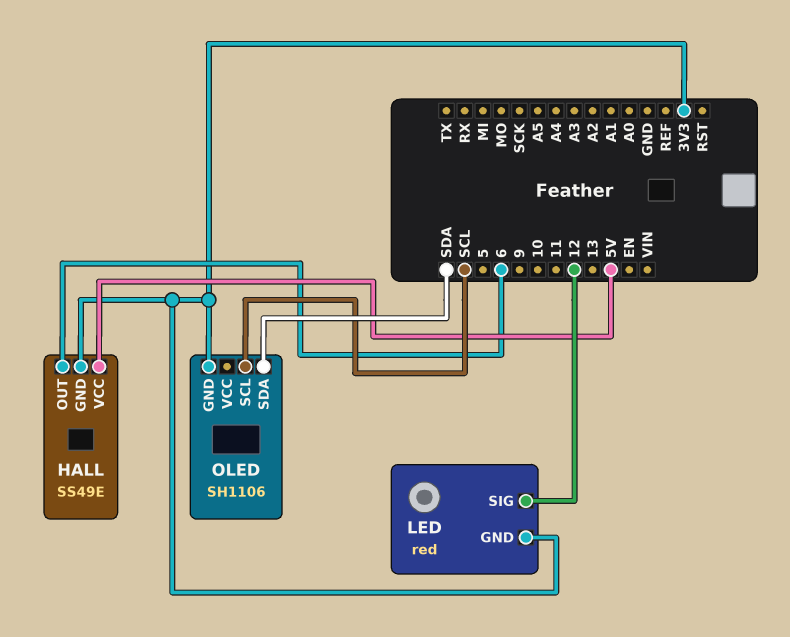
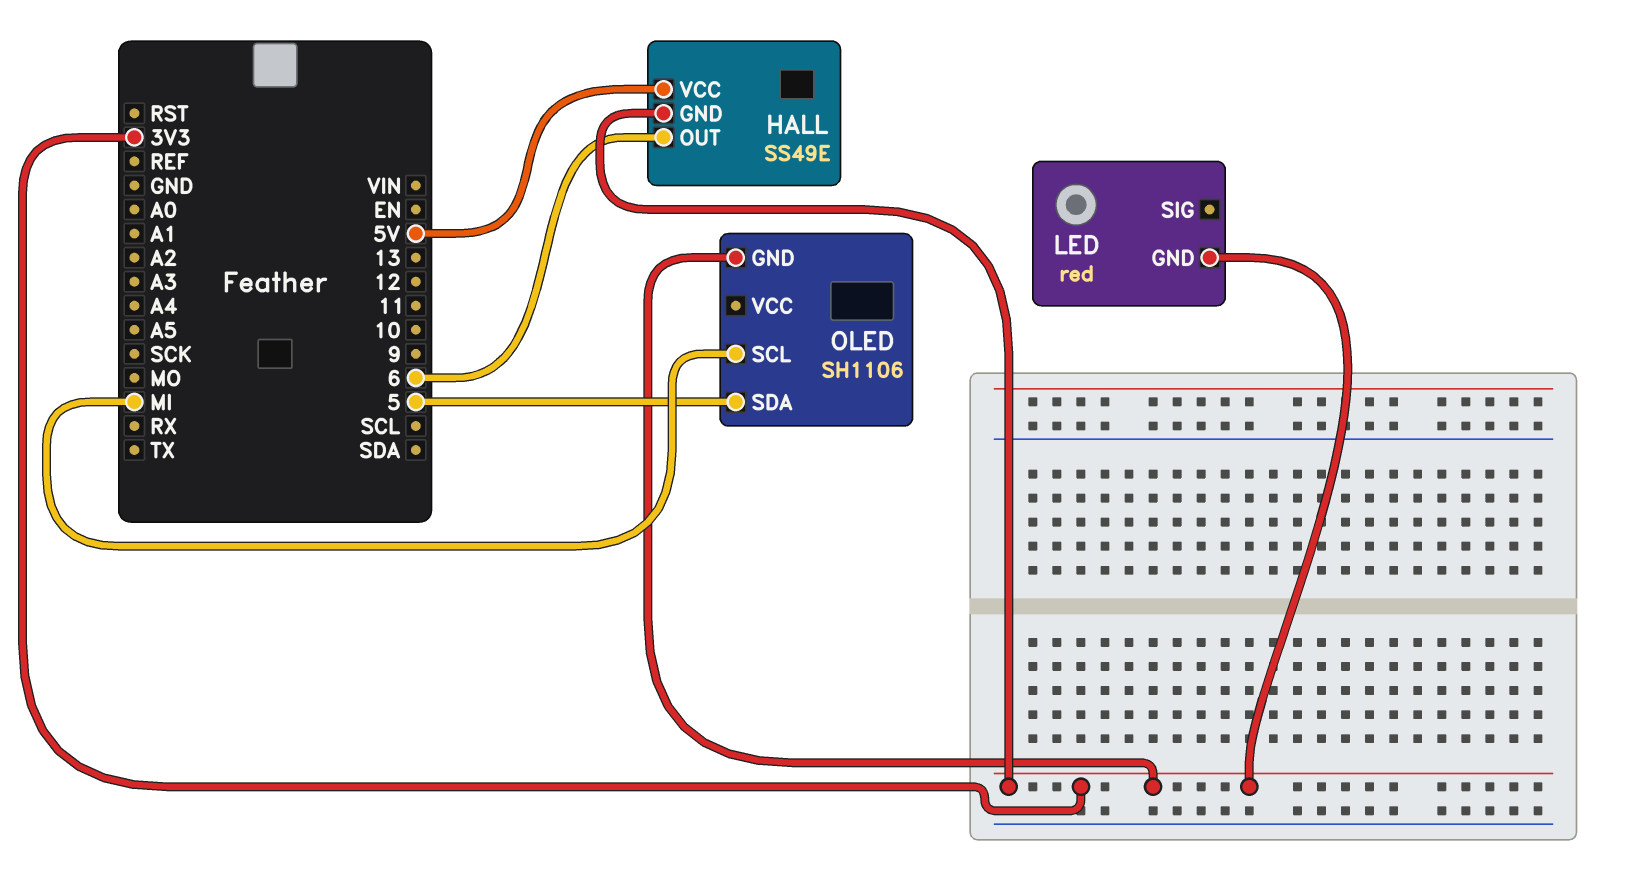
LED pin SIG: 12 -> none
OLED pin SCL: SCL -> MI
OLED pin SDA: SDA -> 5

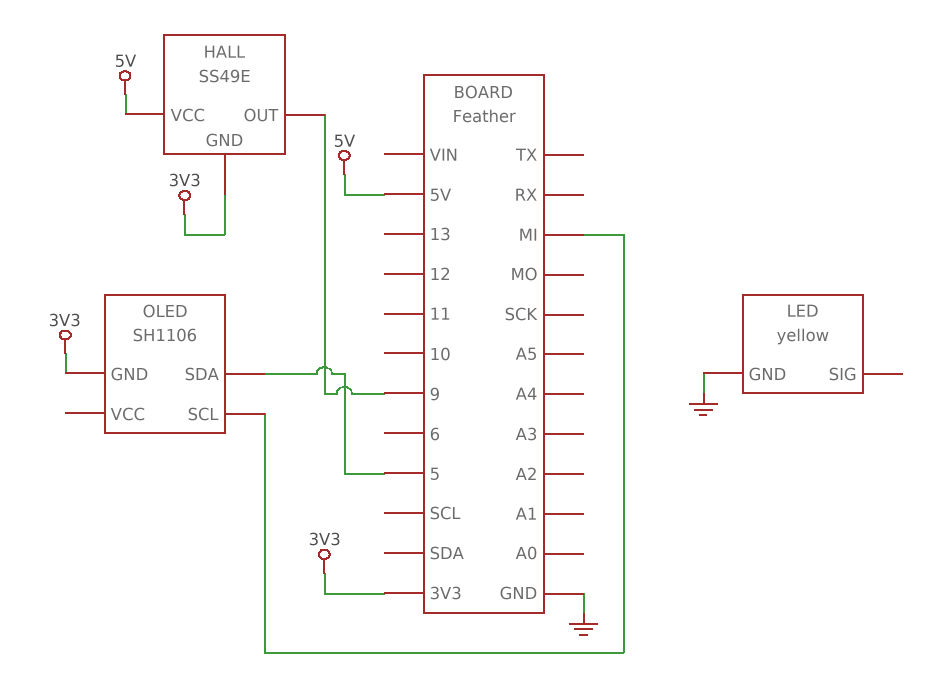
HALL pin OUT: 6 -> 9
LED: red -> yellow
LED pin GND: 3V3 -> GND

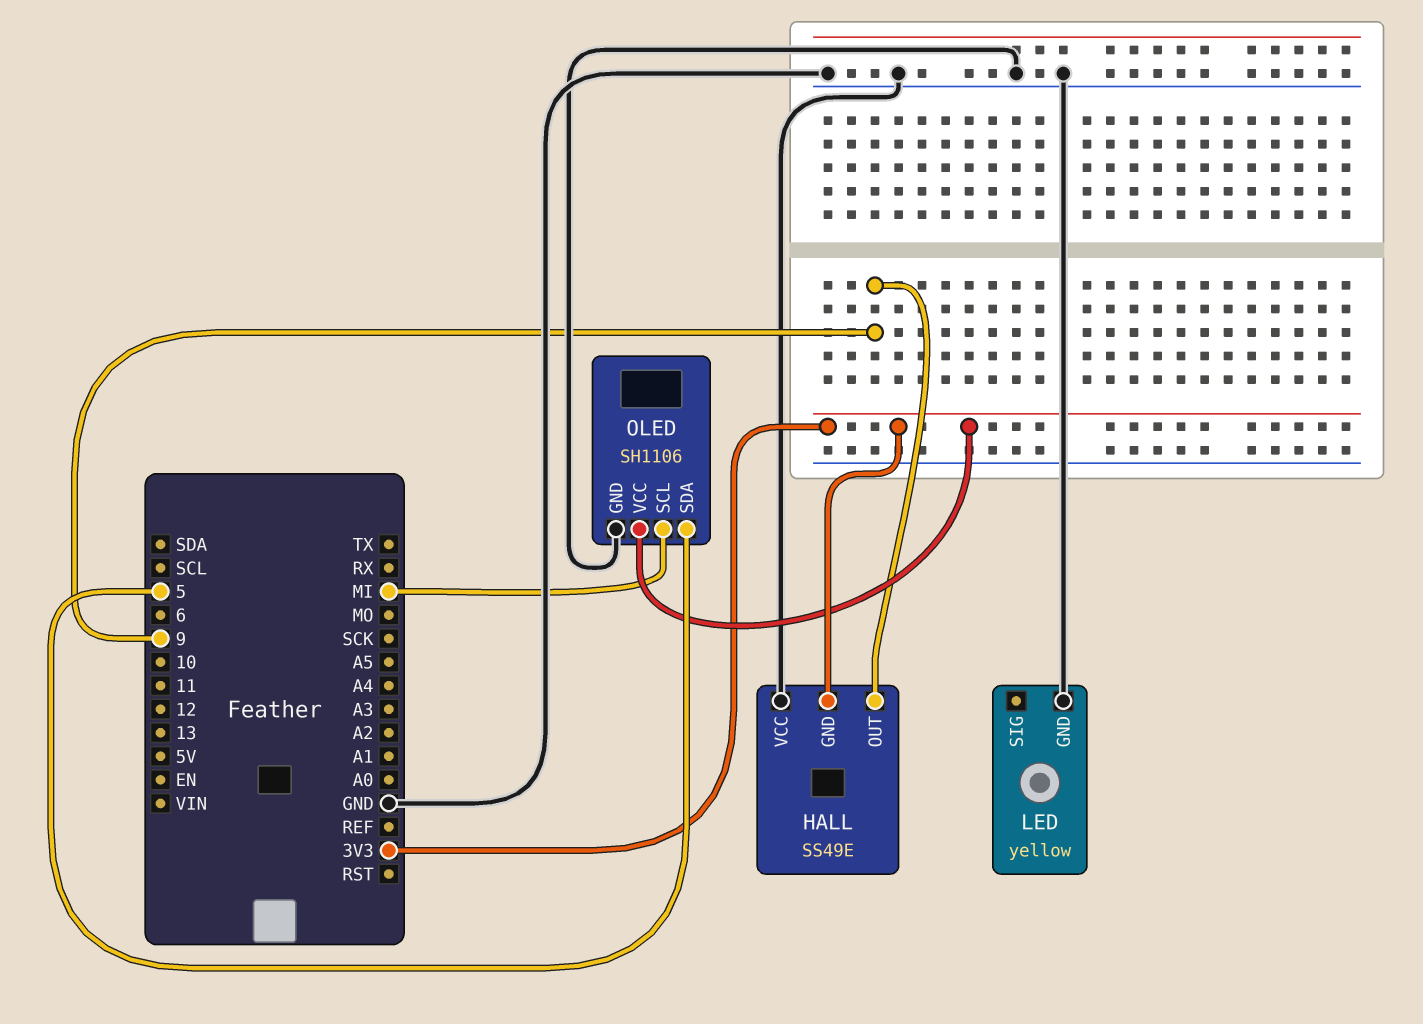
HALL pin VCC: 5V -> GND
OLED pin GND: 3V3 -> GND
OLED pin VCC: none -> 3V3

